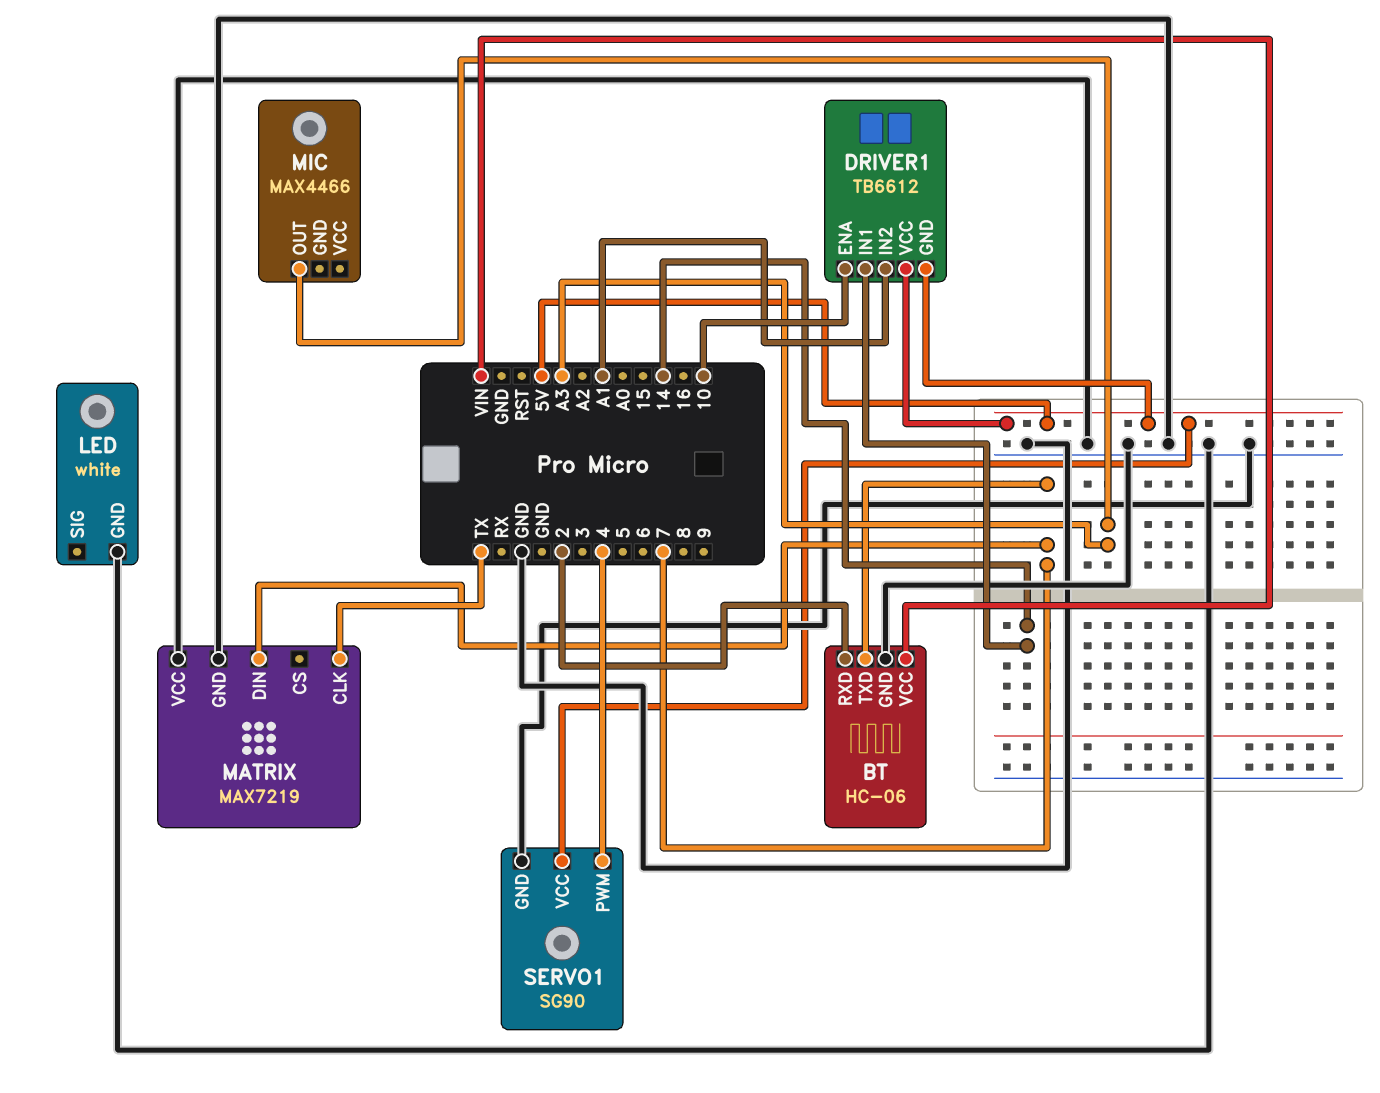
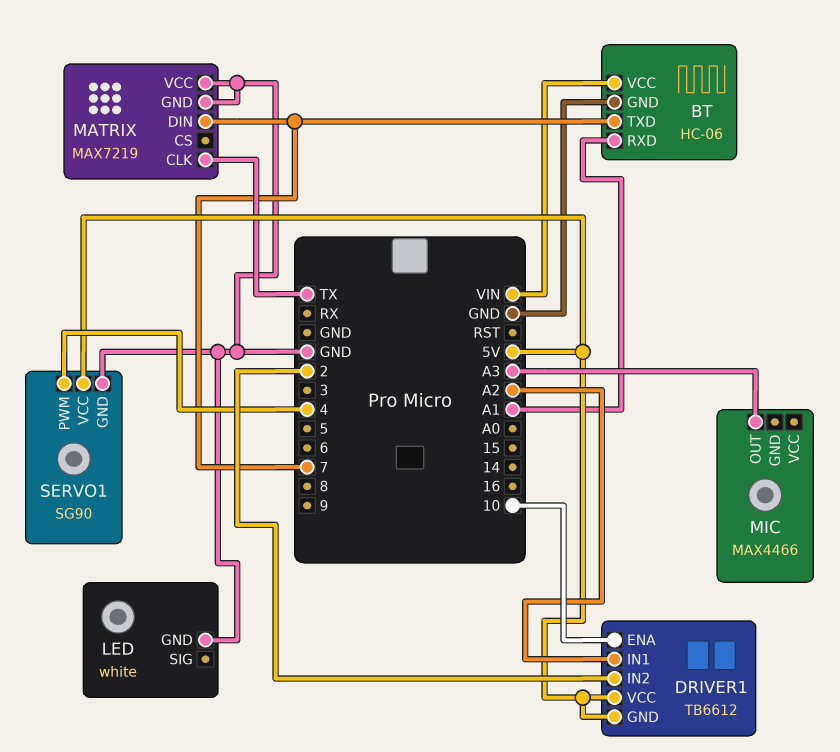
BT pin RXD: 2 -> A1
DRIVER1 pin IN1: 14 -> A2
DRIVER1 pin IN2: A1 -> 2

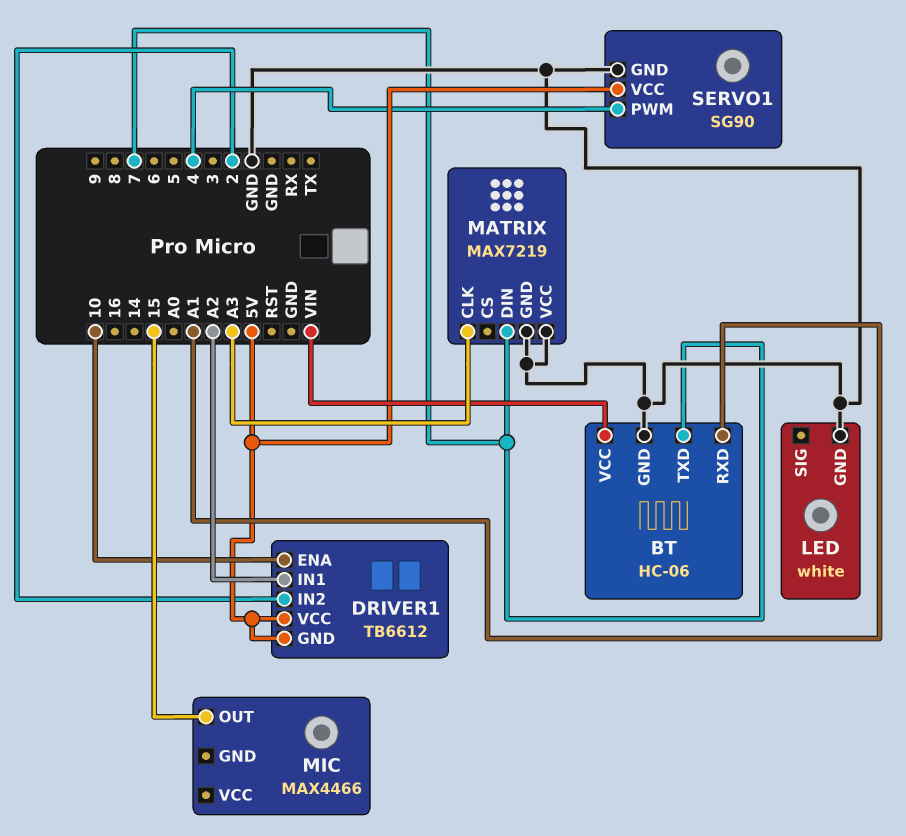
MATRIX pin CLK: TX -> A3
MIC pin OUT: A3 -> 15

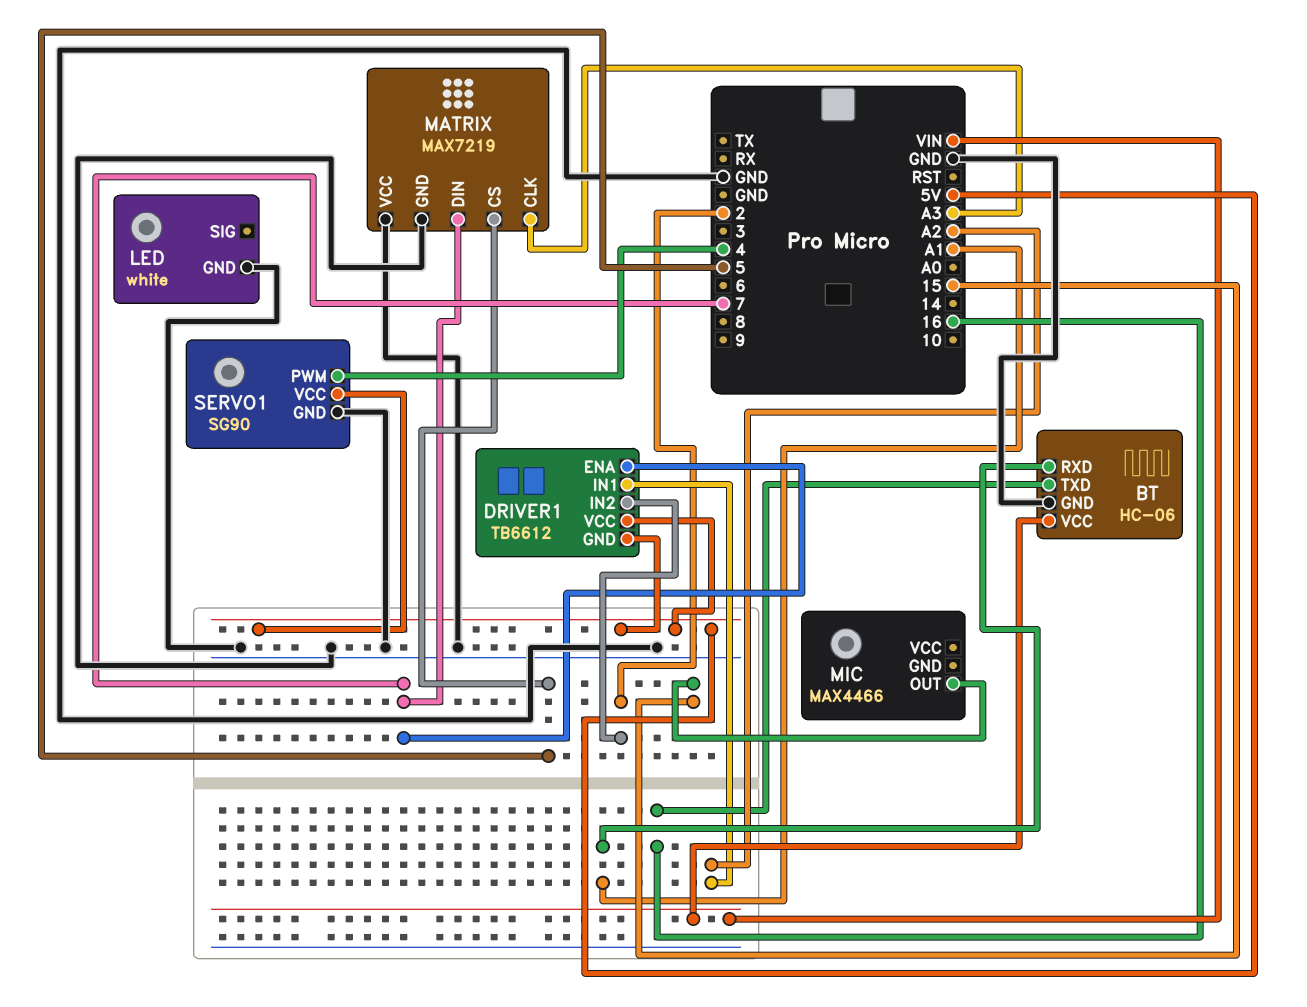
BT pin TXD: 7 -> 16
DRIVER1 pin ENA: 10 -> 7
MATRIX pin CS: none -> 5

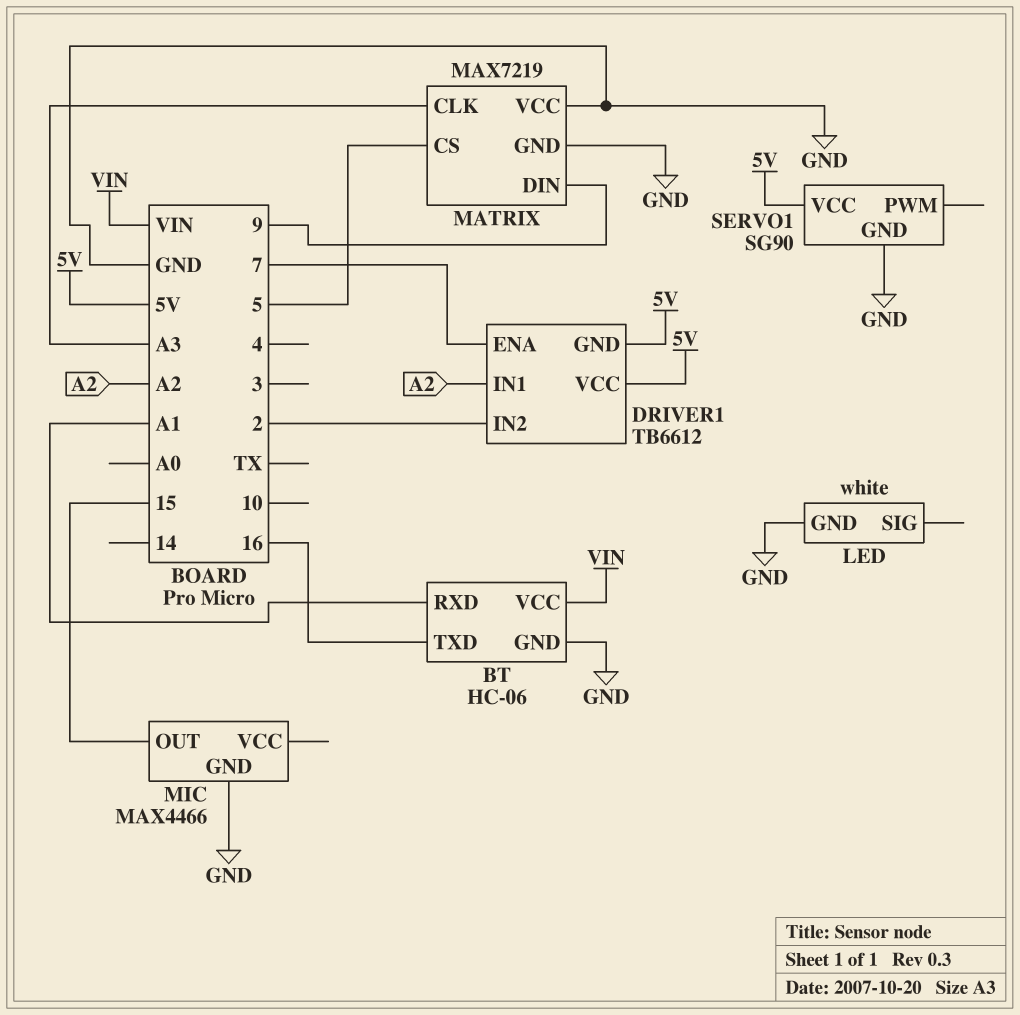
MATRIX pin DIN: 7 -> 9
MIC pin GND: none -> GND
SERVO1 pin PWM: 4 -> none

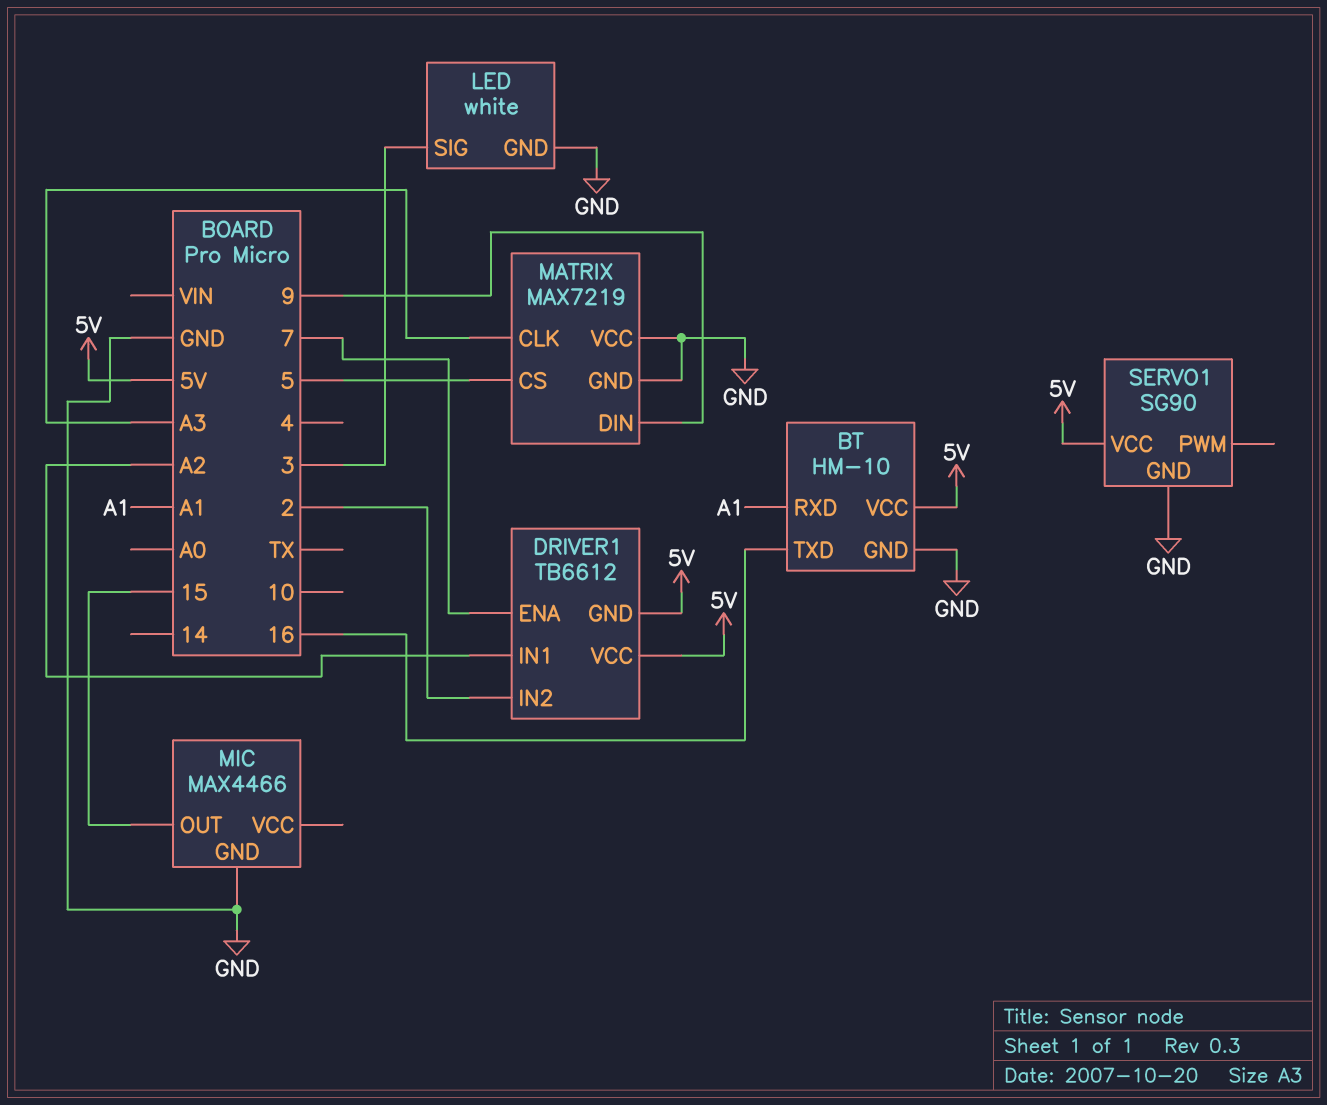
BT: HC-06 -> HM-10
BT pin VCC: VIN -> 5V
LED pin SIG: none -> 3

